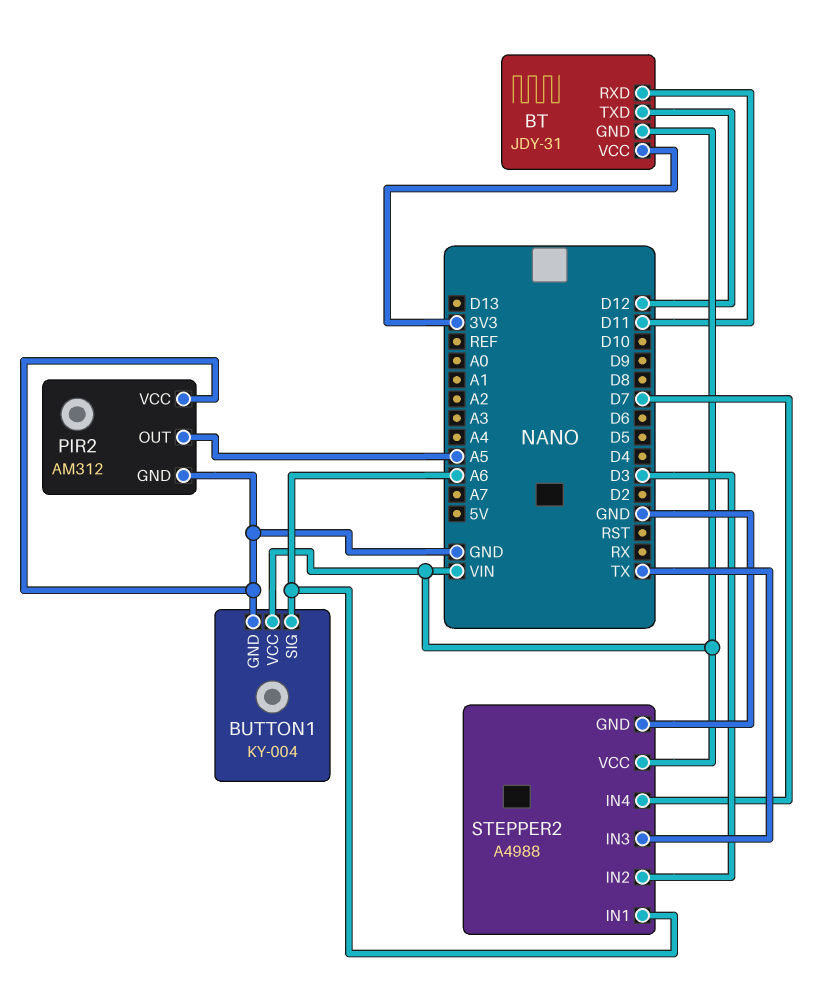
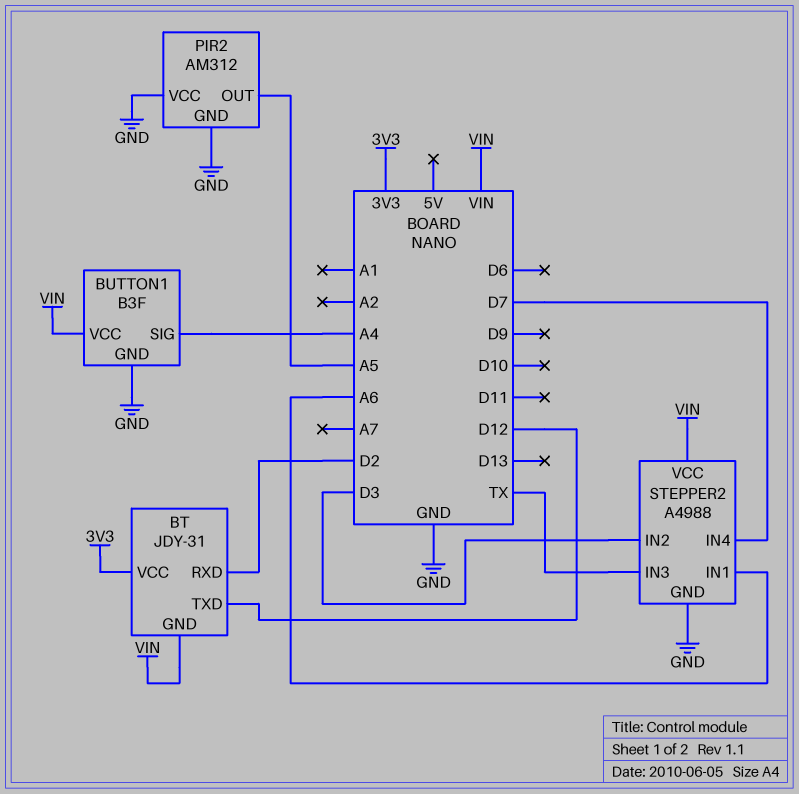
BT pin RXD: D11 -> D2
BUTTON1: KY-004 -> B3F
BUTTON1 pin SIG: A6 -> A4

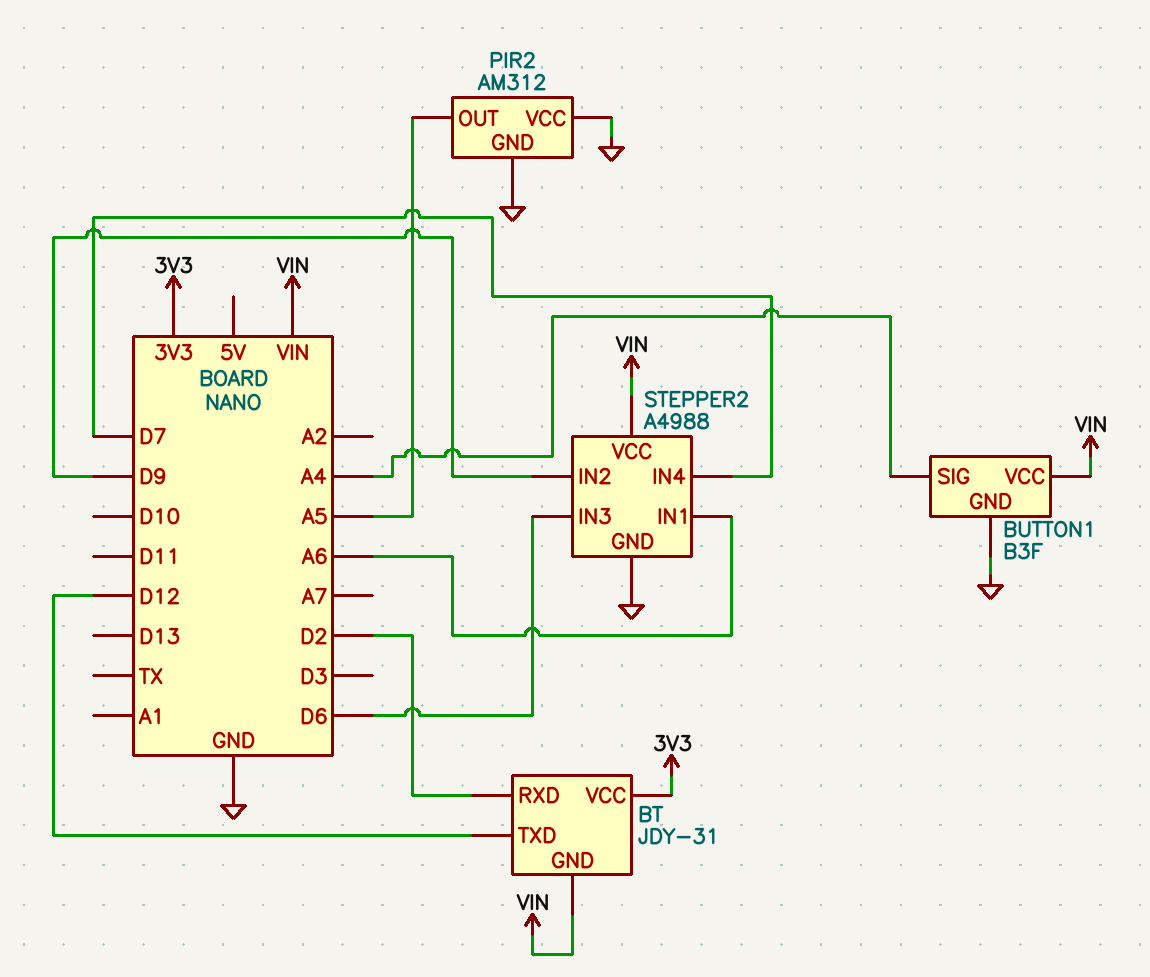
STEPPER2 pin IN2: D3 -> D9
STEPPER2 pin IN3: TX -> D6

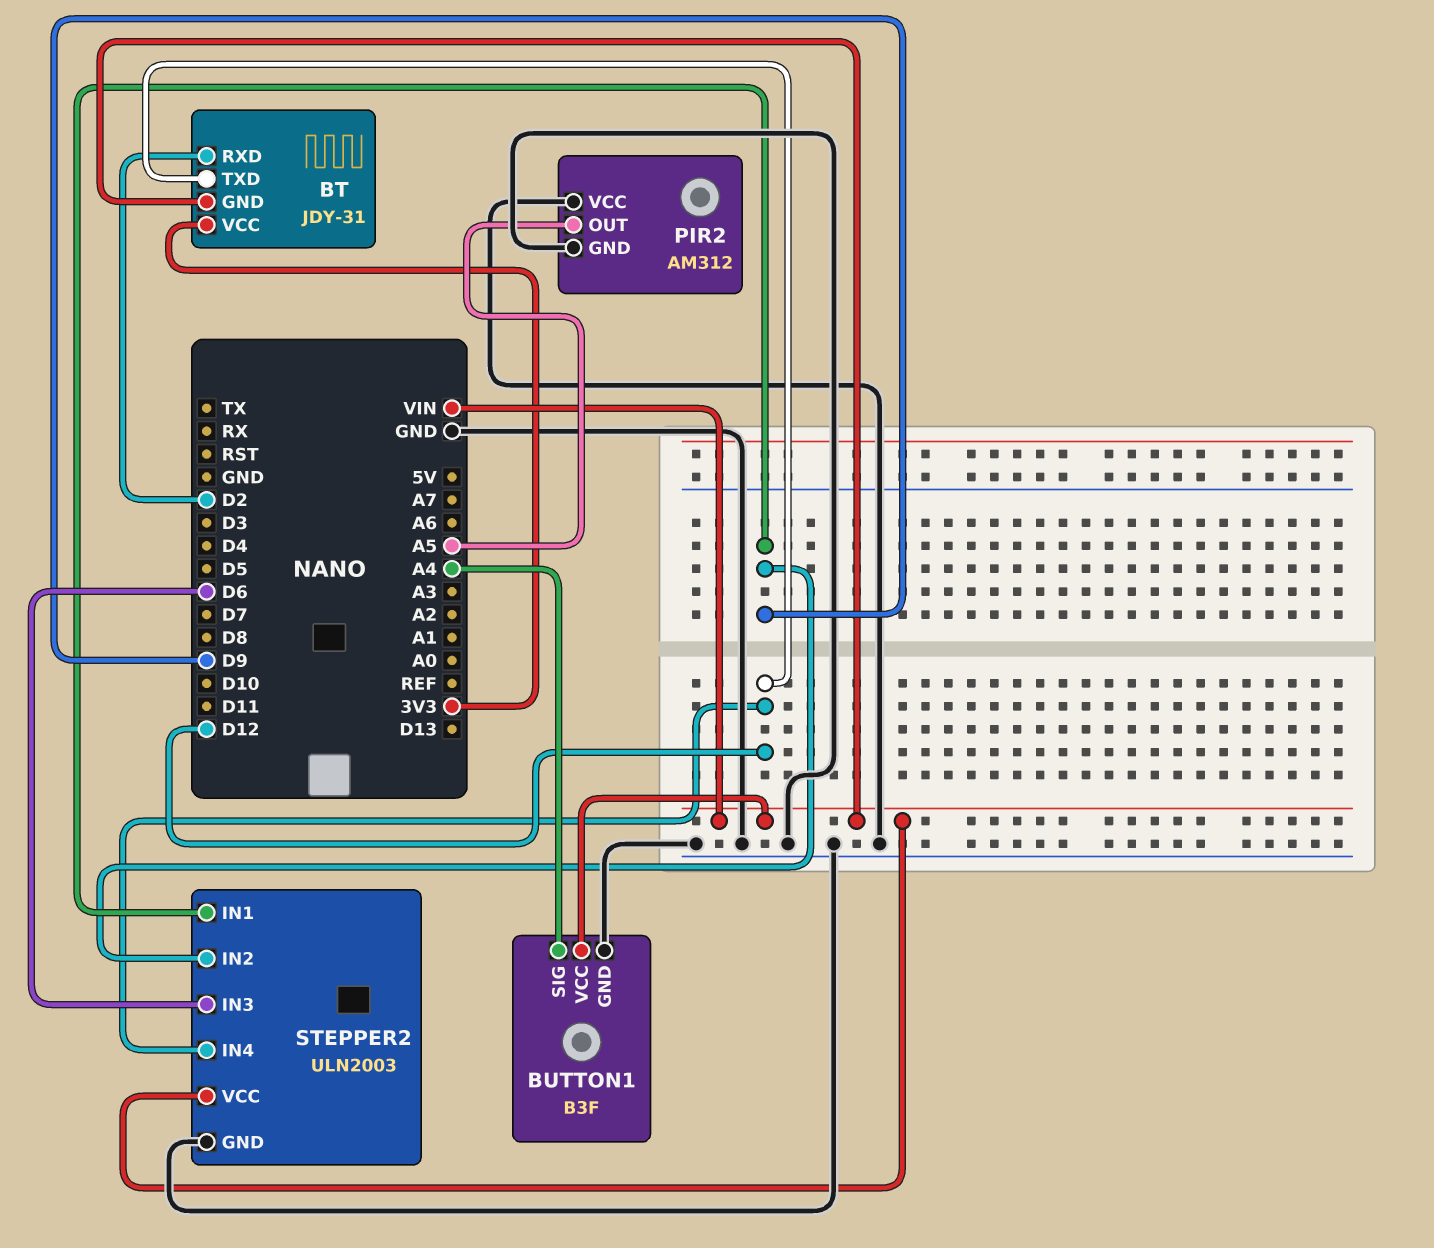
STEPPER2: A4988 -> ULN2003
STEPPER2 pin IN1: A6 -> D9
STEPPER2 pin IN4: D7 -> D12

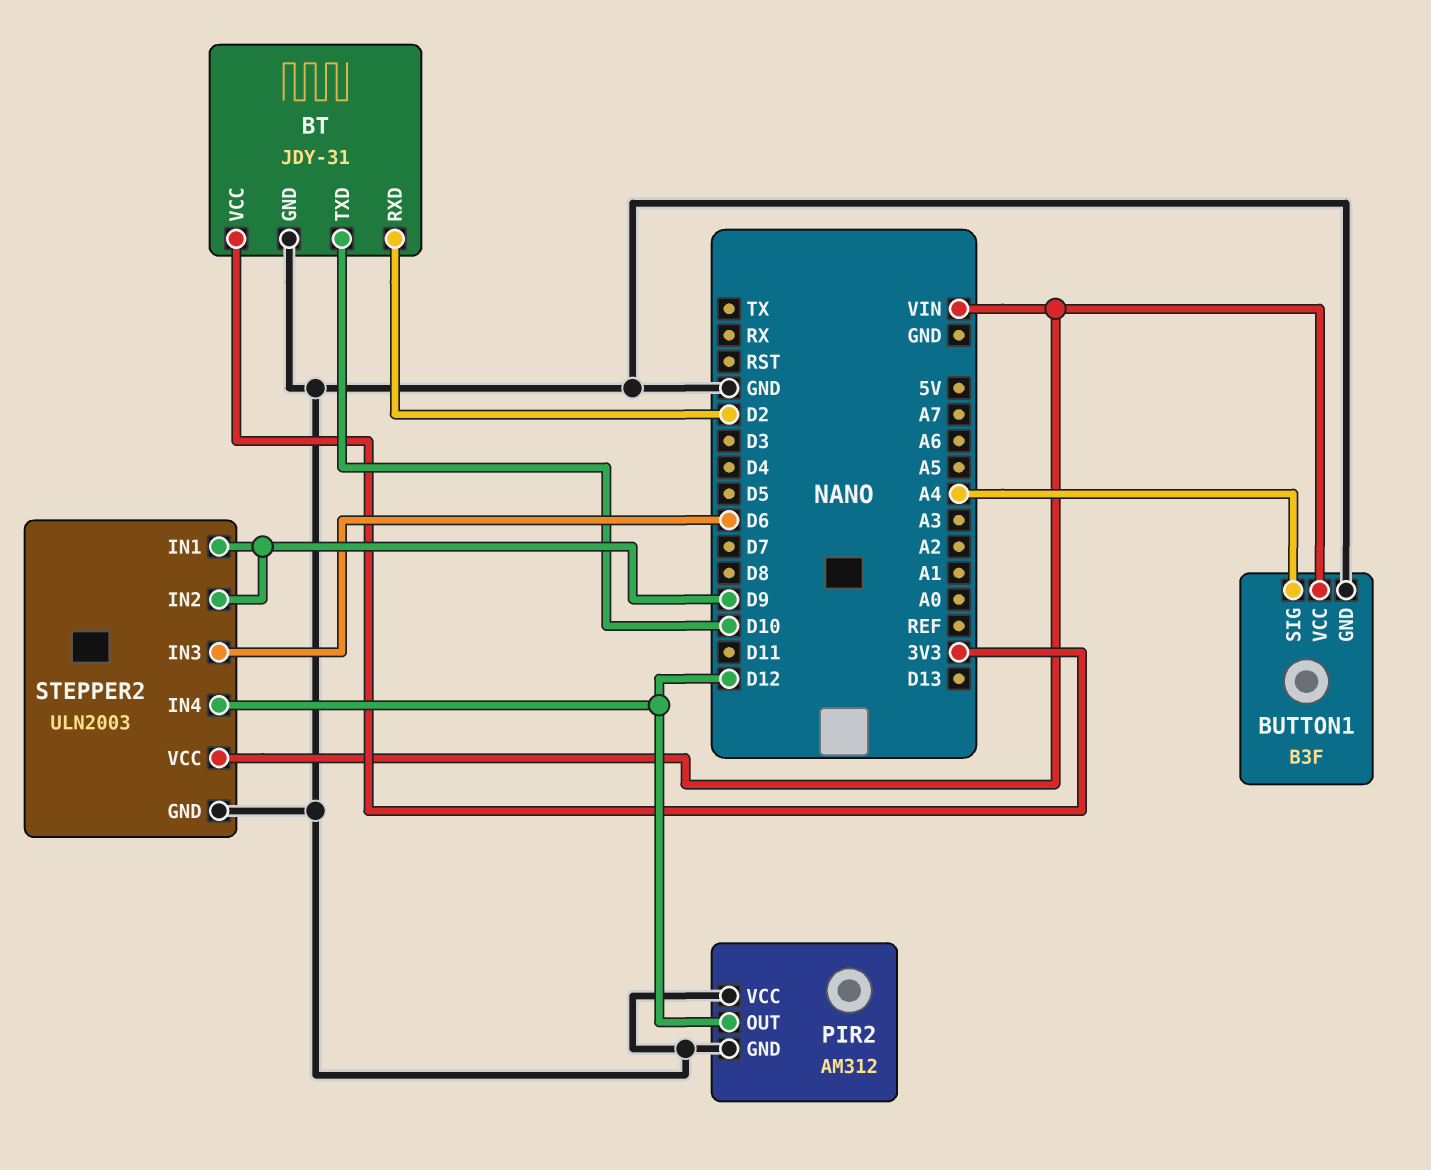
BT pin GND: VIN -> GND
BT pin TXD: D12 -> D10
PIR2 pin OUT: A5 -> D12

